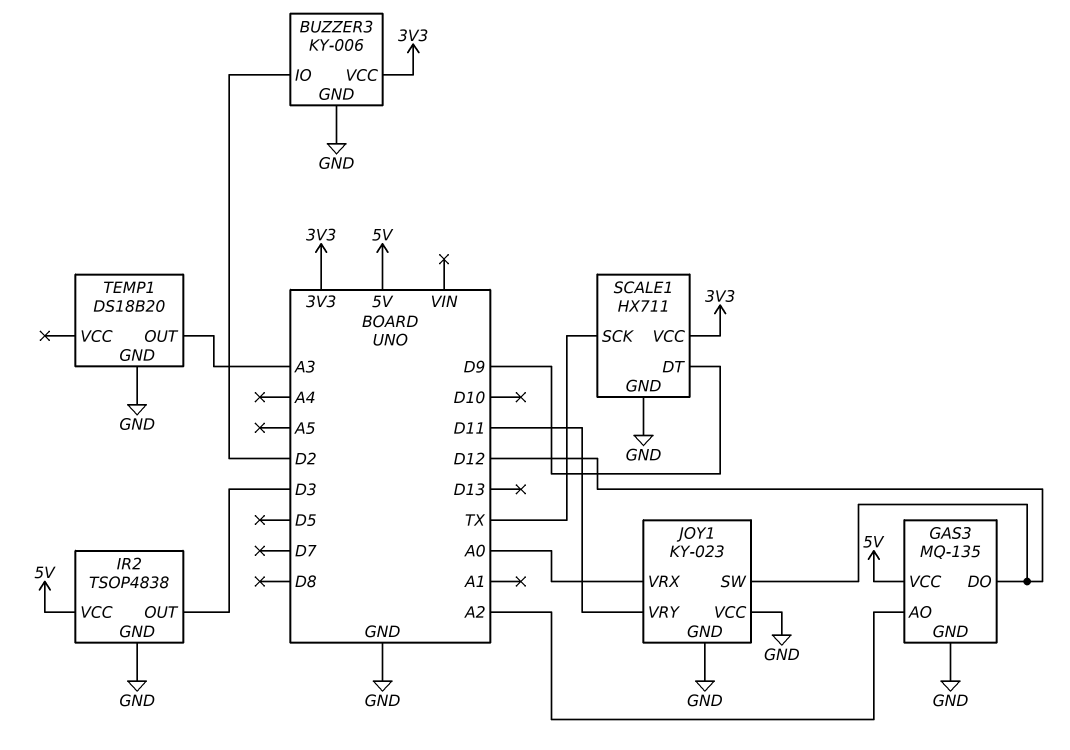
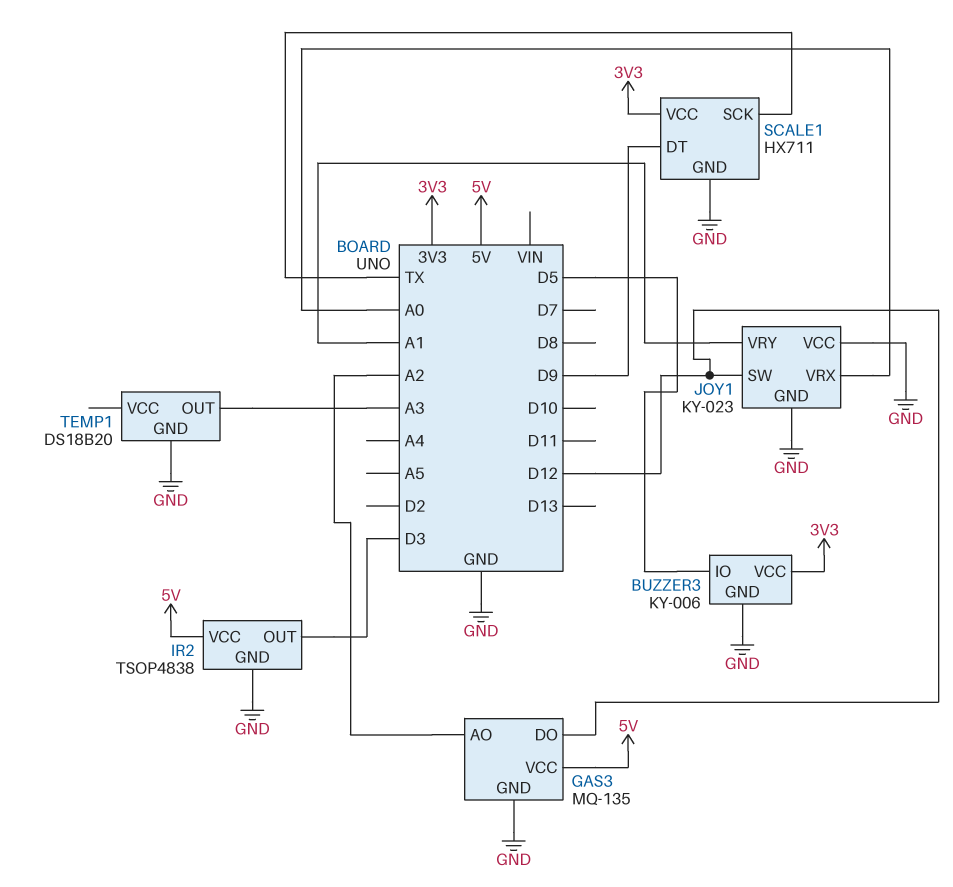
BUZZER3 pin IO: D2 -> D5
JOY1 pin VRY: D11 -> A1

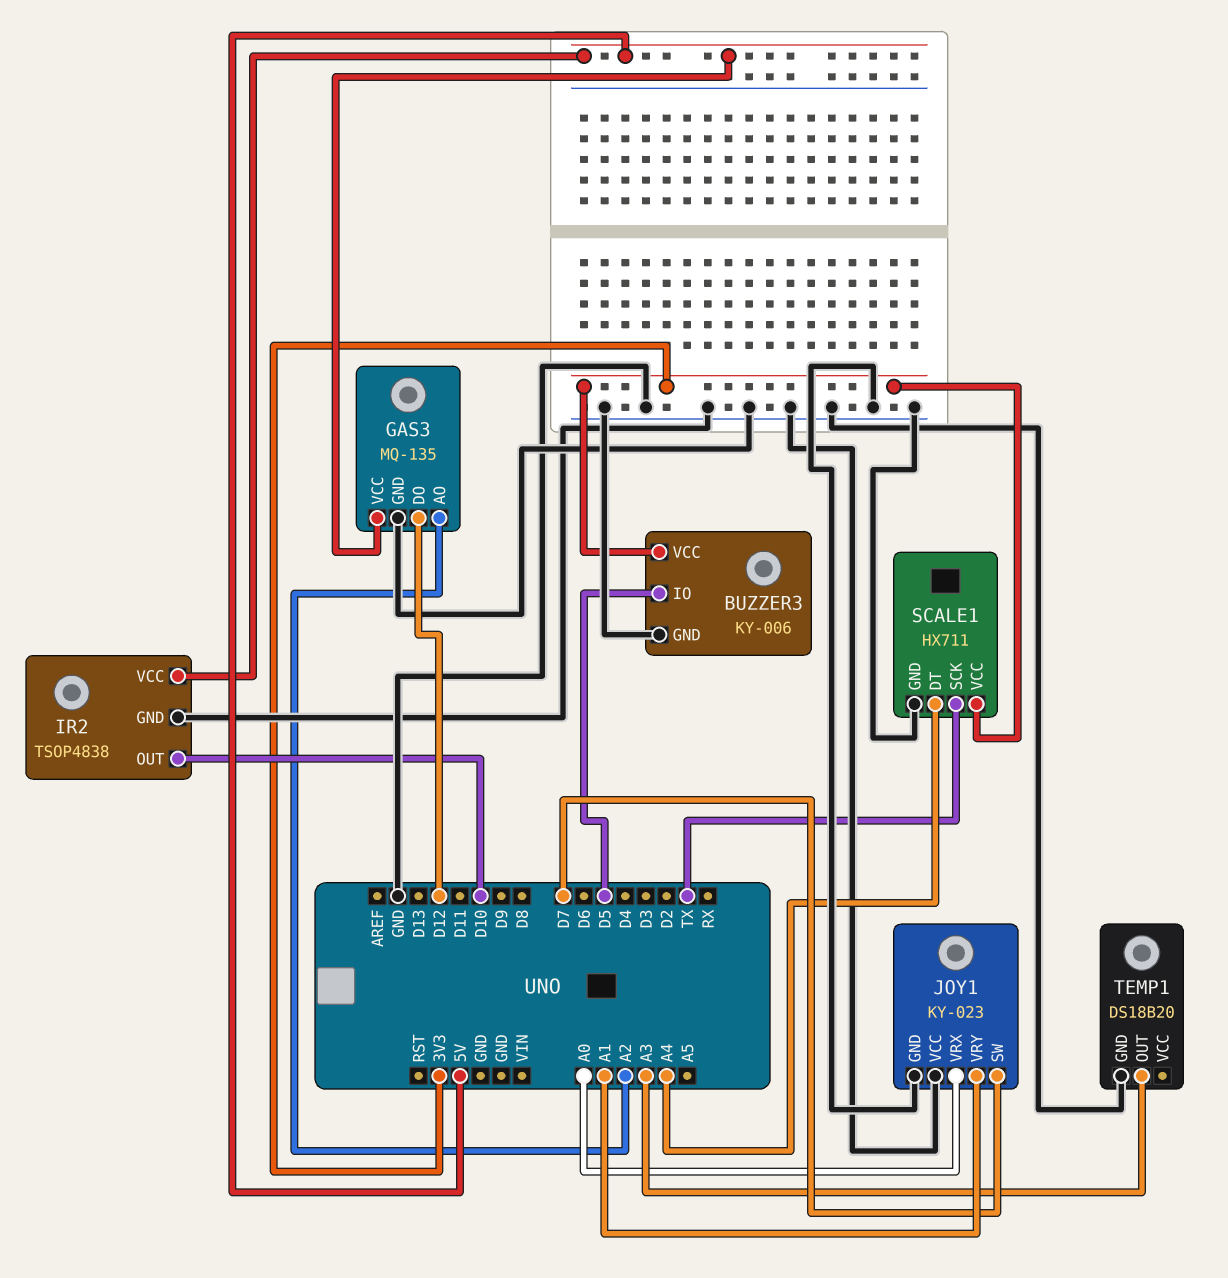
IR2 pin OUT: D3 -> D10
JOY1 pin SW: D12 -> D7
SCALE1 pin DT: D9 -> A4

